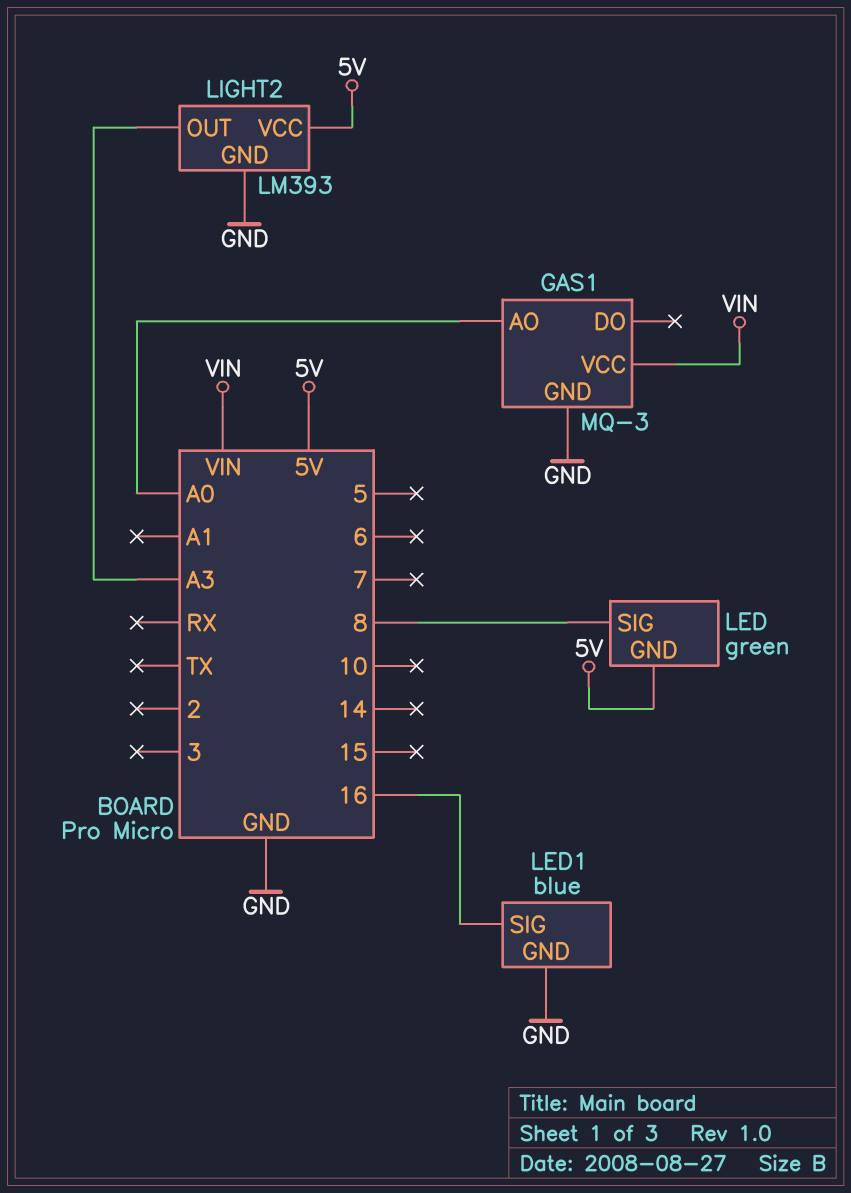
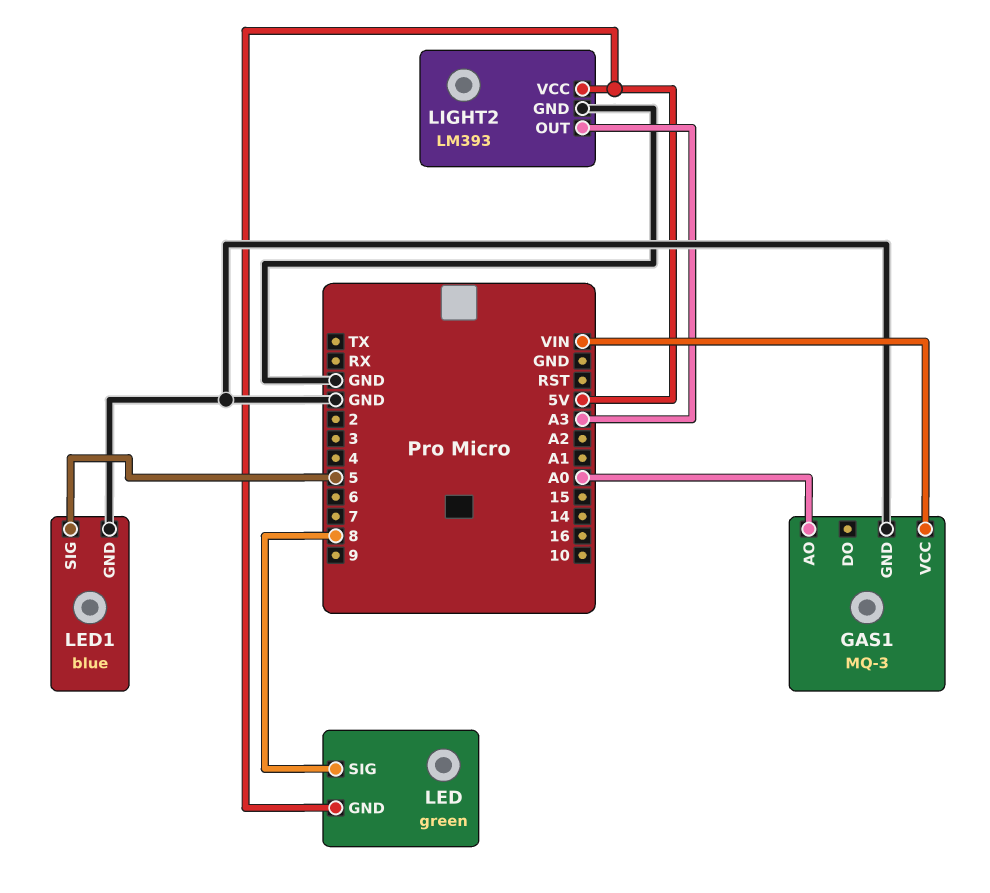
LED1 pin SIG: 16 -> 5

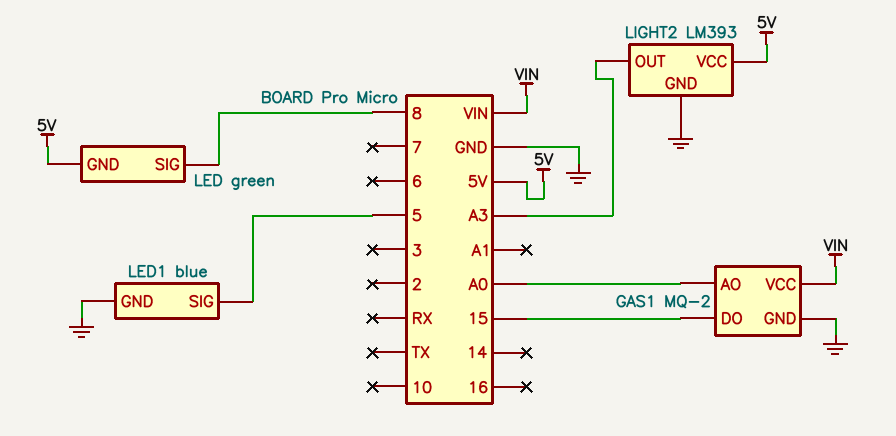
GAS1: MQ-3 -> MQ-2
GAS1 pin DO: none -> 15

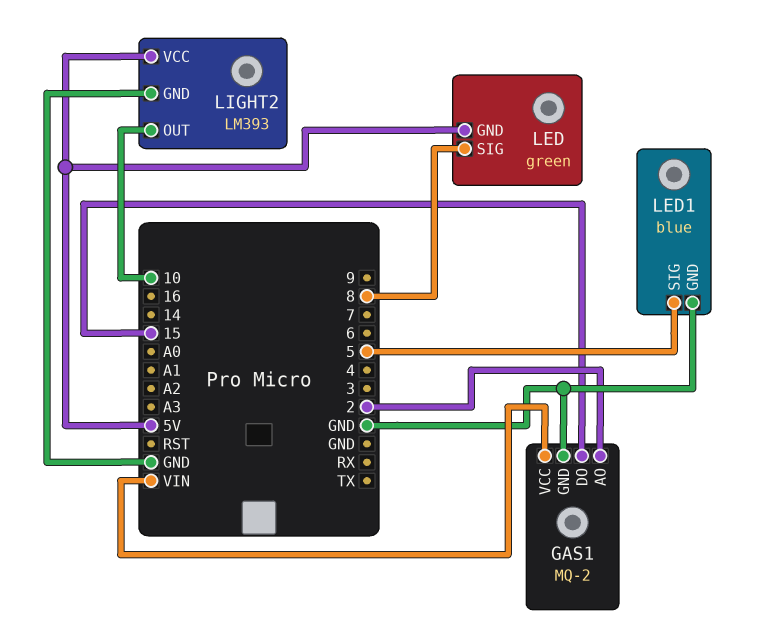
GAS1 pin AO: A0 -> 2
LIGHT2 pin OUT: A3 -> 10

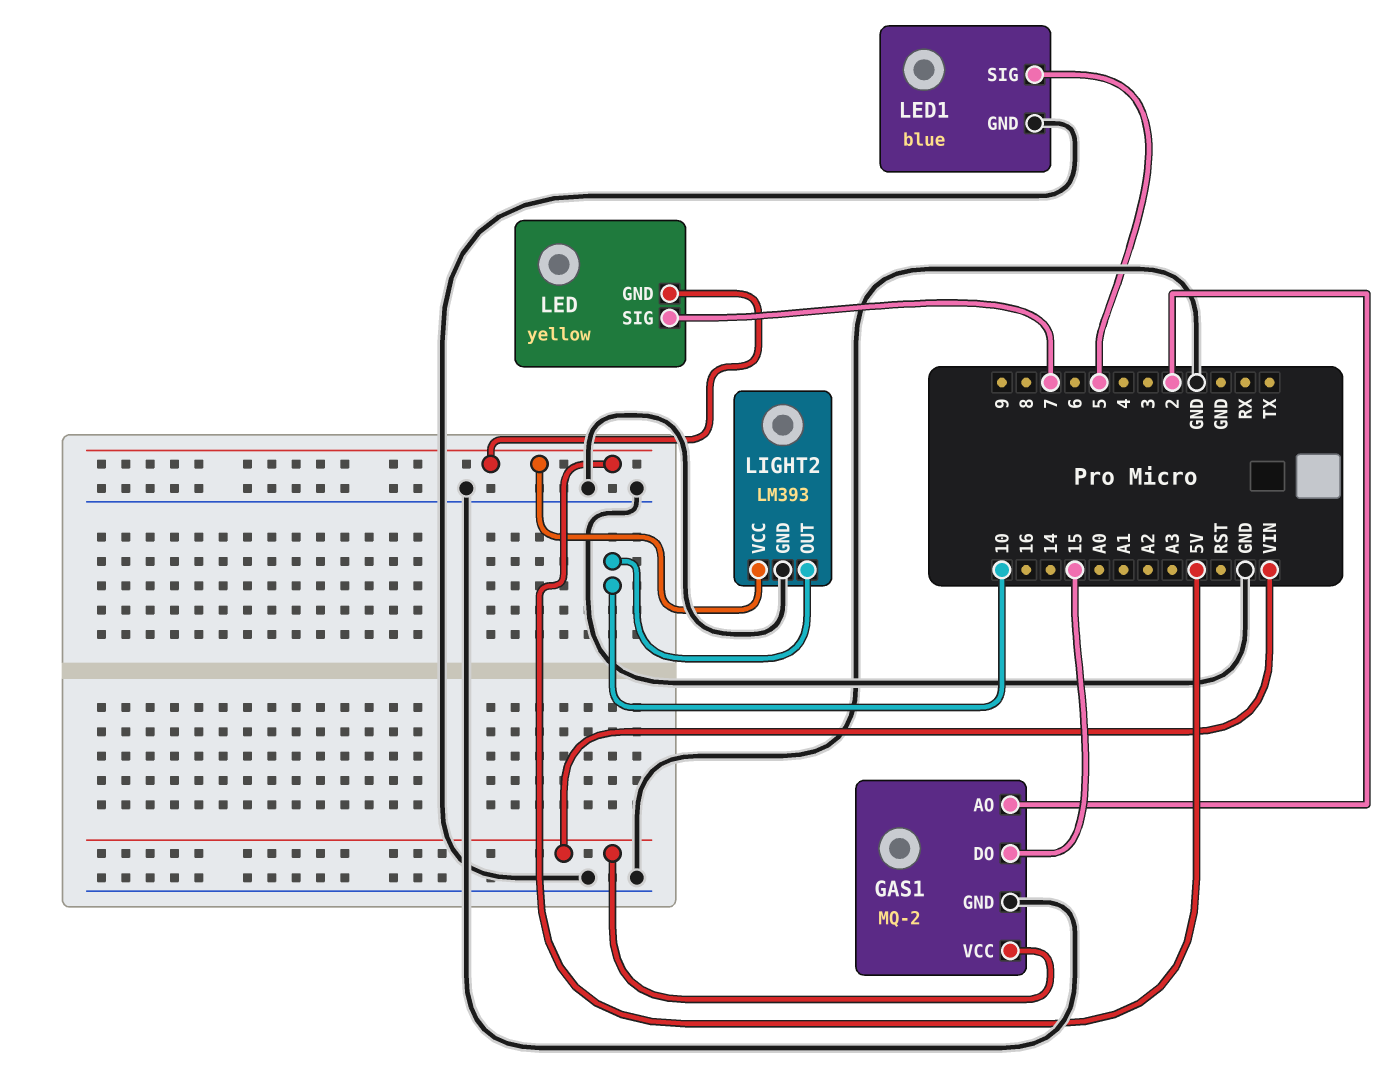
LED: green -> yellow
LED pin SIG: 8 -> 7

